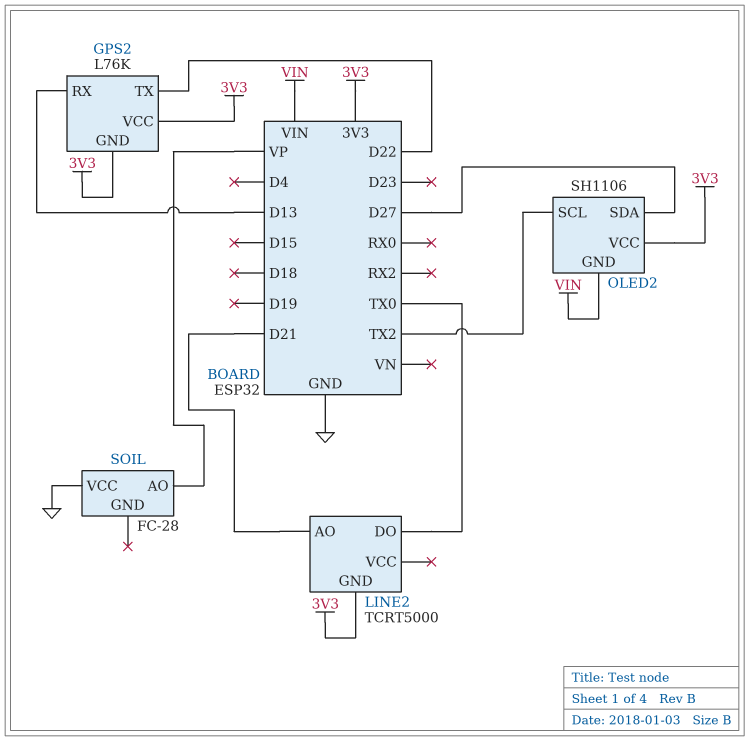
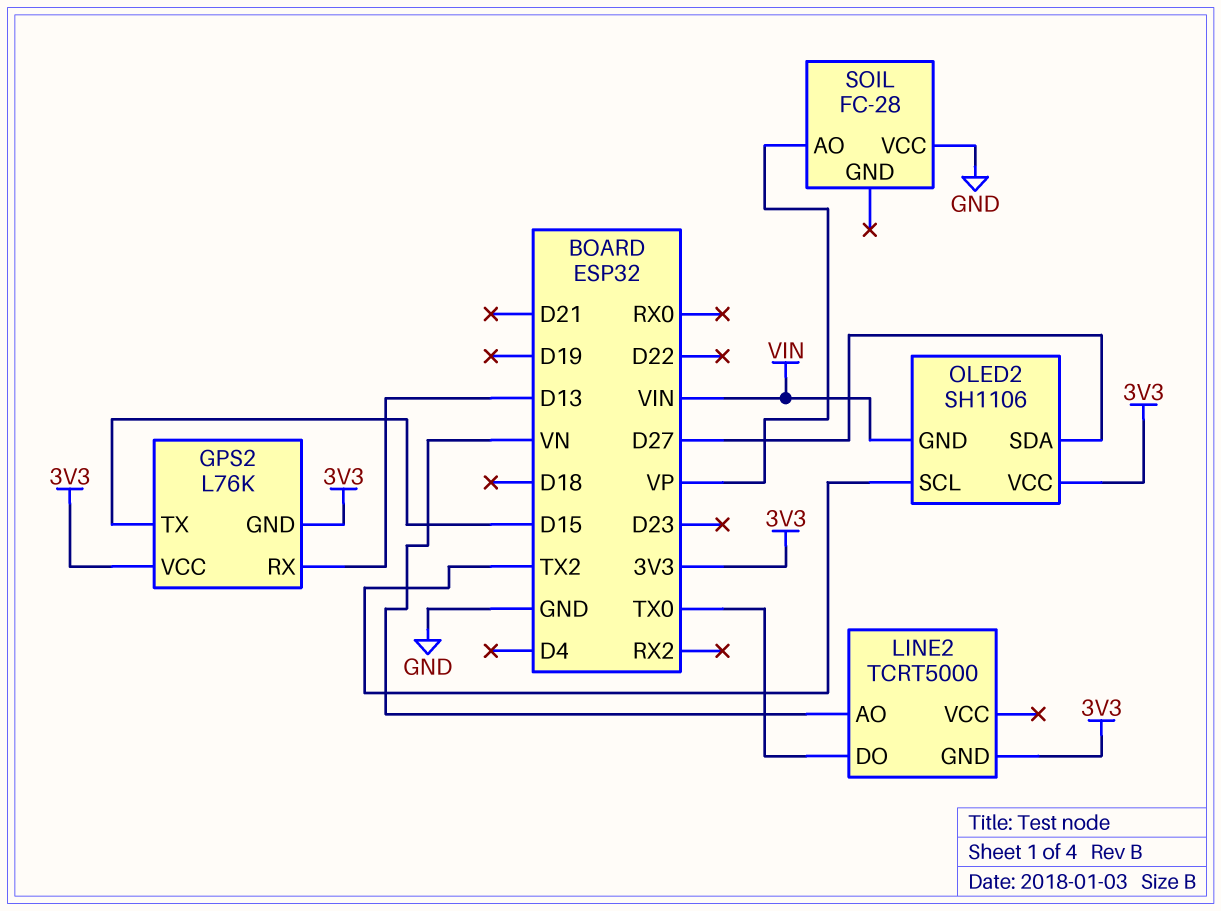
GPS2 pin TX: D22 -> D15
LINE2 pin AO: D21 -> VN

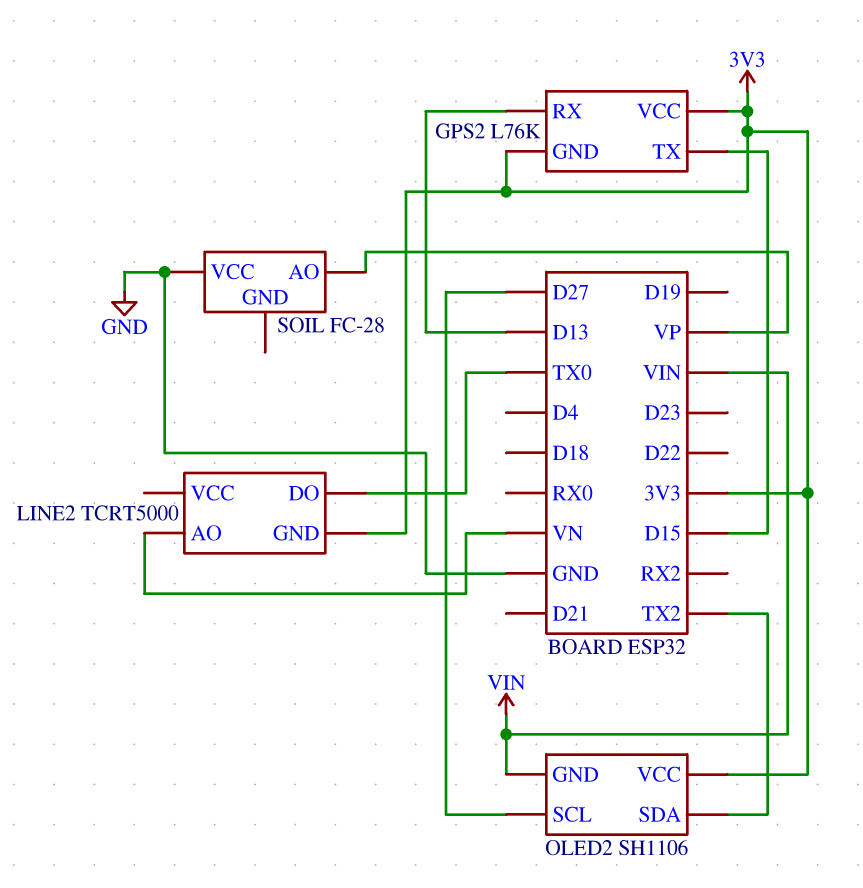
OLED2 pin SCL: TX2 -> D27
OLED2 pin SDA: D27 -> TX2

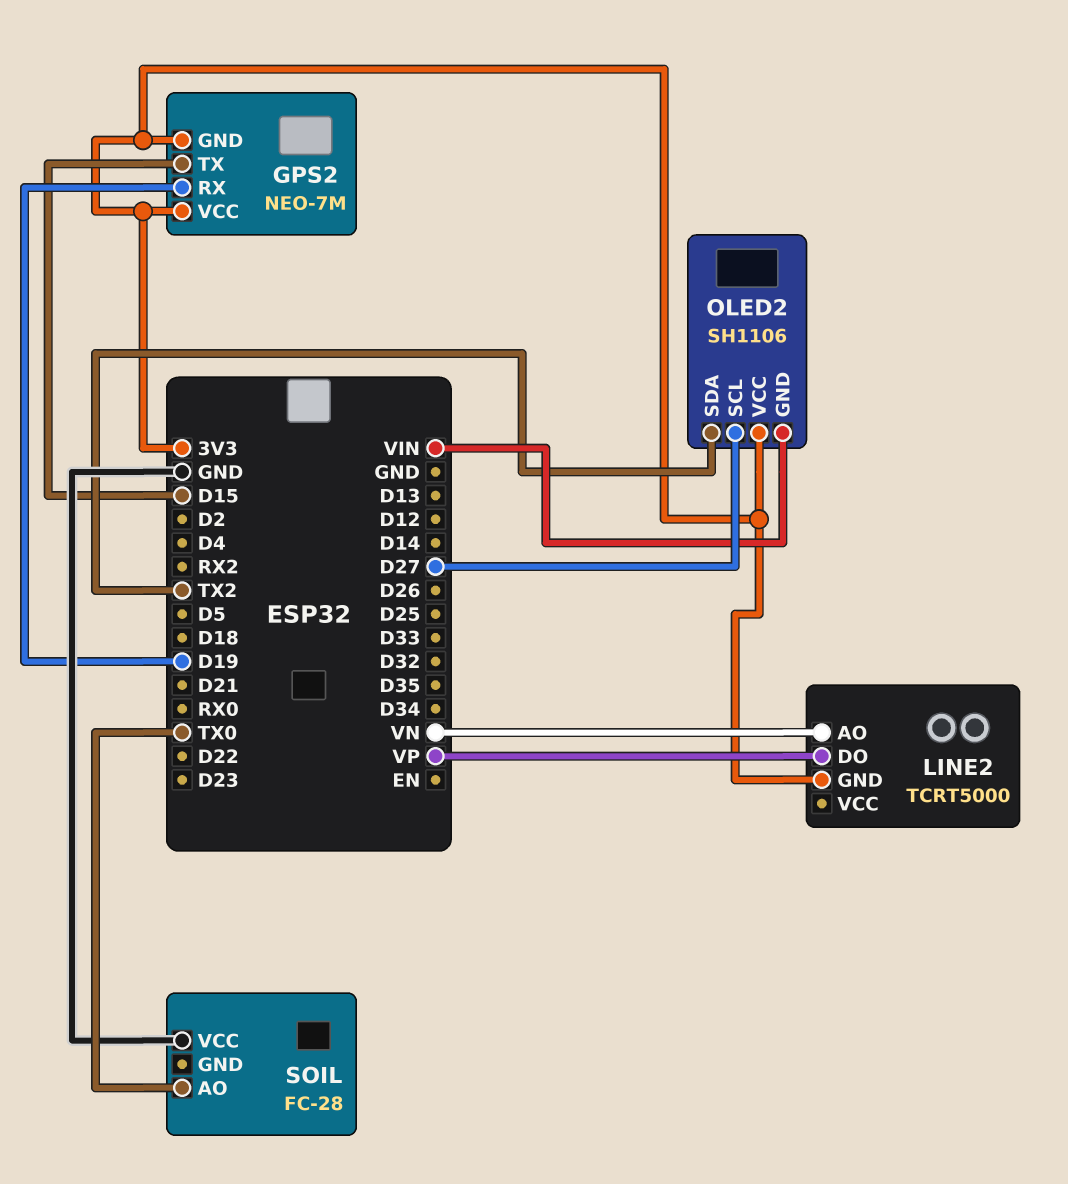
GPS2: L76K -> NEO-7M
GPS2 pin RX: D13 -> D19
LINE2 pin DO: TX0 -> VP
SOIL pin AO: VP -> TX0

